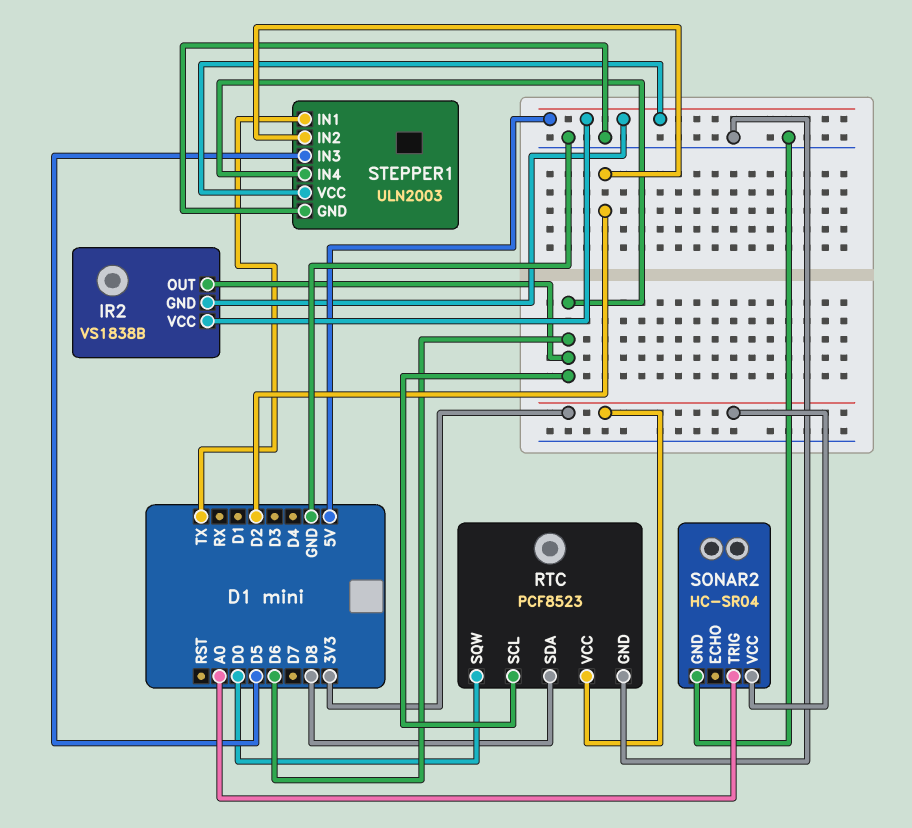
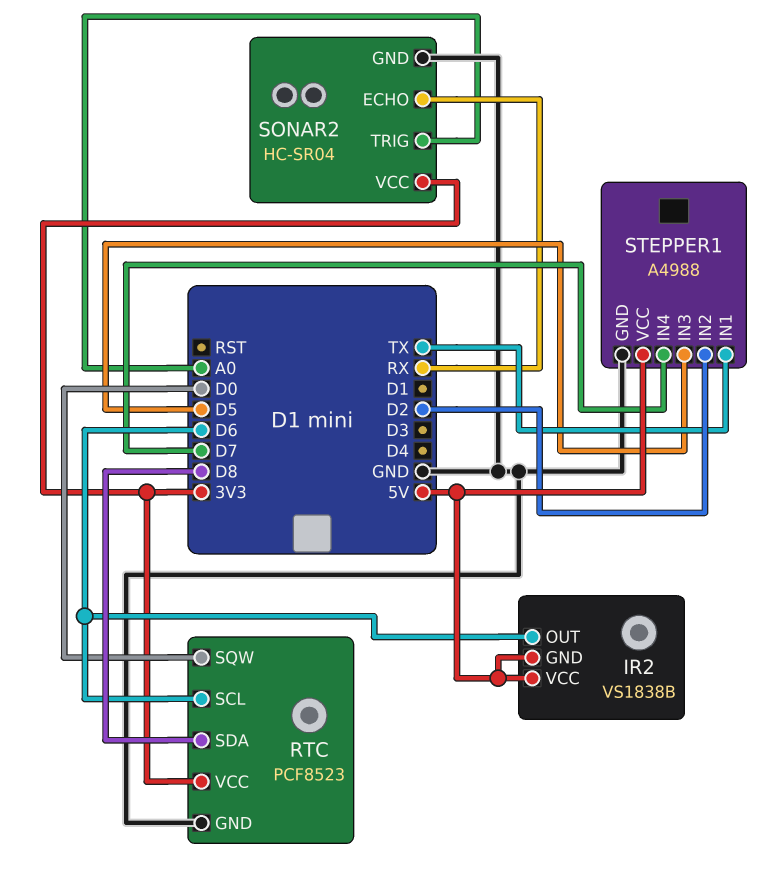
SONAR2 pin ECHO: none -> RX
STEPPER1: ULN2003 -> A4988
STEPPER1 pin IN4: D6 -> D7

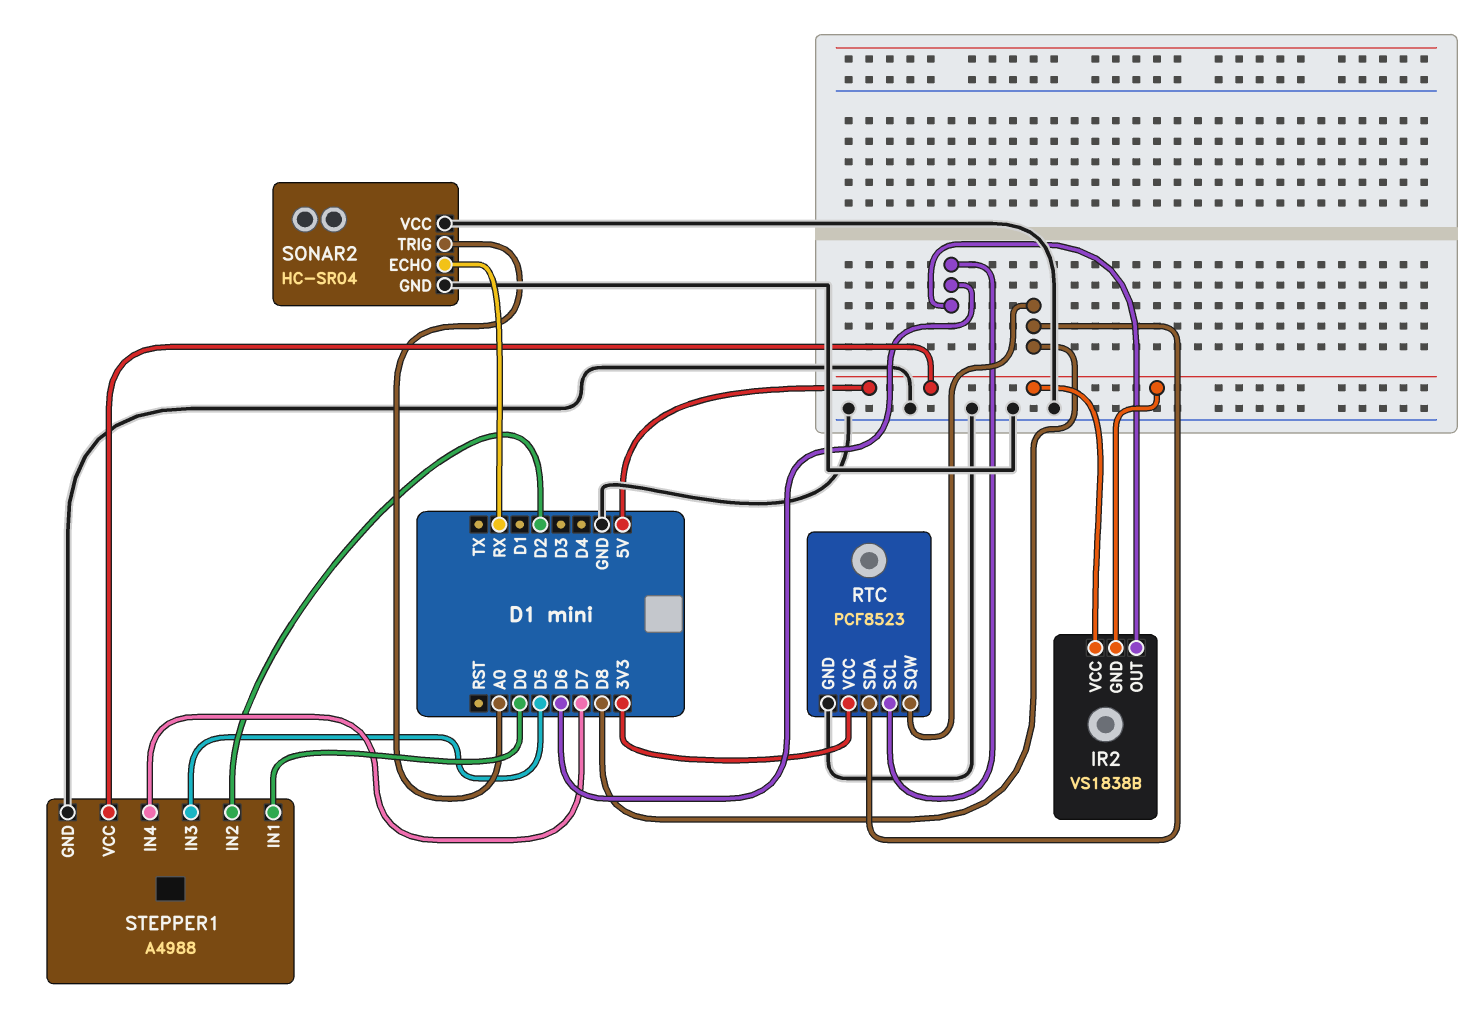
RTC pin SQW: D0 -> D8
SONAR2 pin VCC: 3V3 -> GND
STEPPER1 pin IN1: TX -> D0

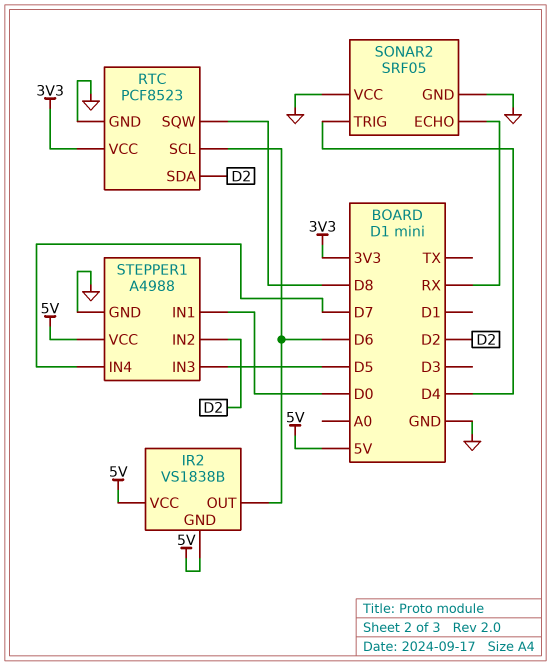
RTC pin SDA: D8 -> D2
SONAR2: HC-SR04 -> SRF05
SONAR2 pin TRIG: A0 -> D4

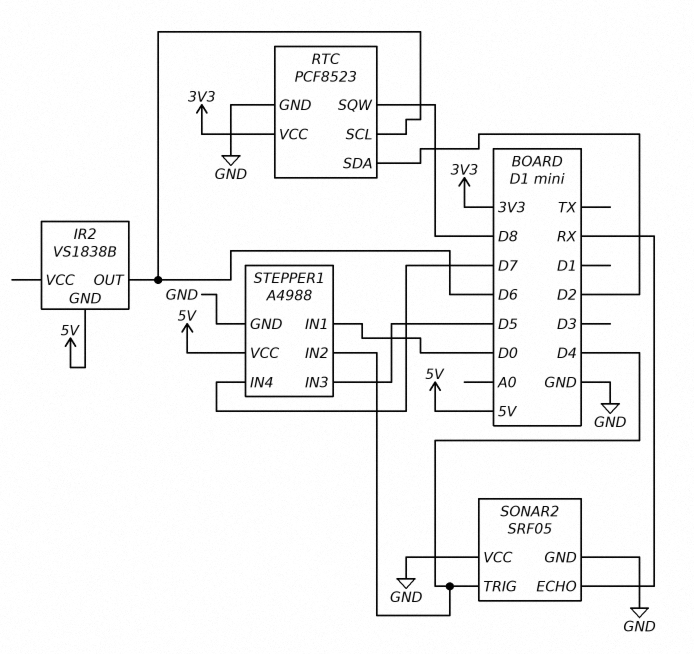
IR2 pin VCC: 5V -> none
STEPPER1 pin IN2: D2 -> D4

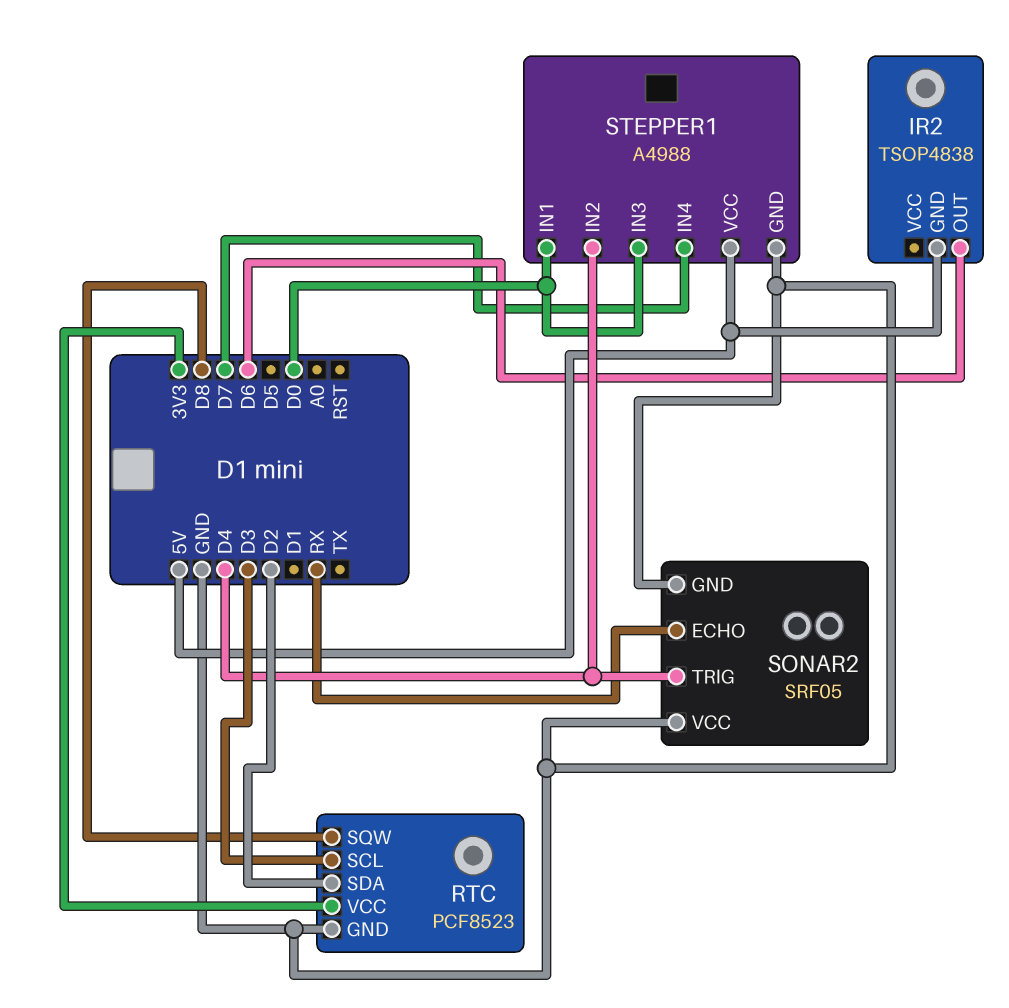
IR2: VS1838B -> TSOP4838
RTC pin SCL: D6 -> D3
STEPPER1 pin IN3: D5 -> D0

